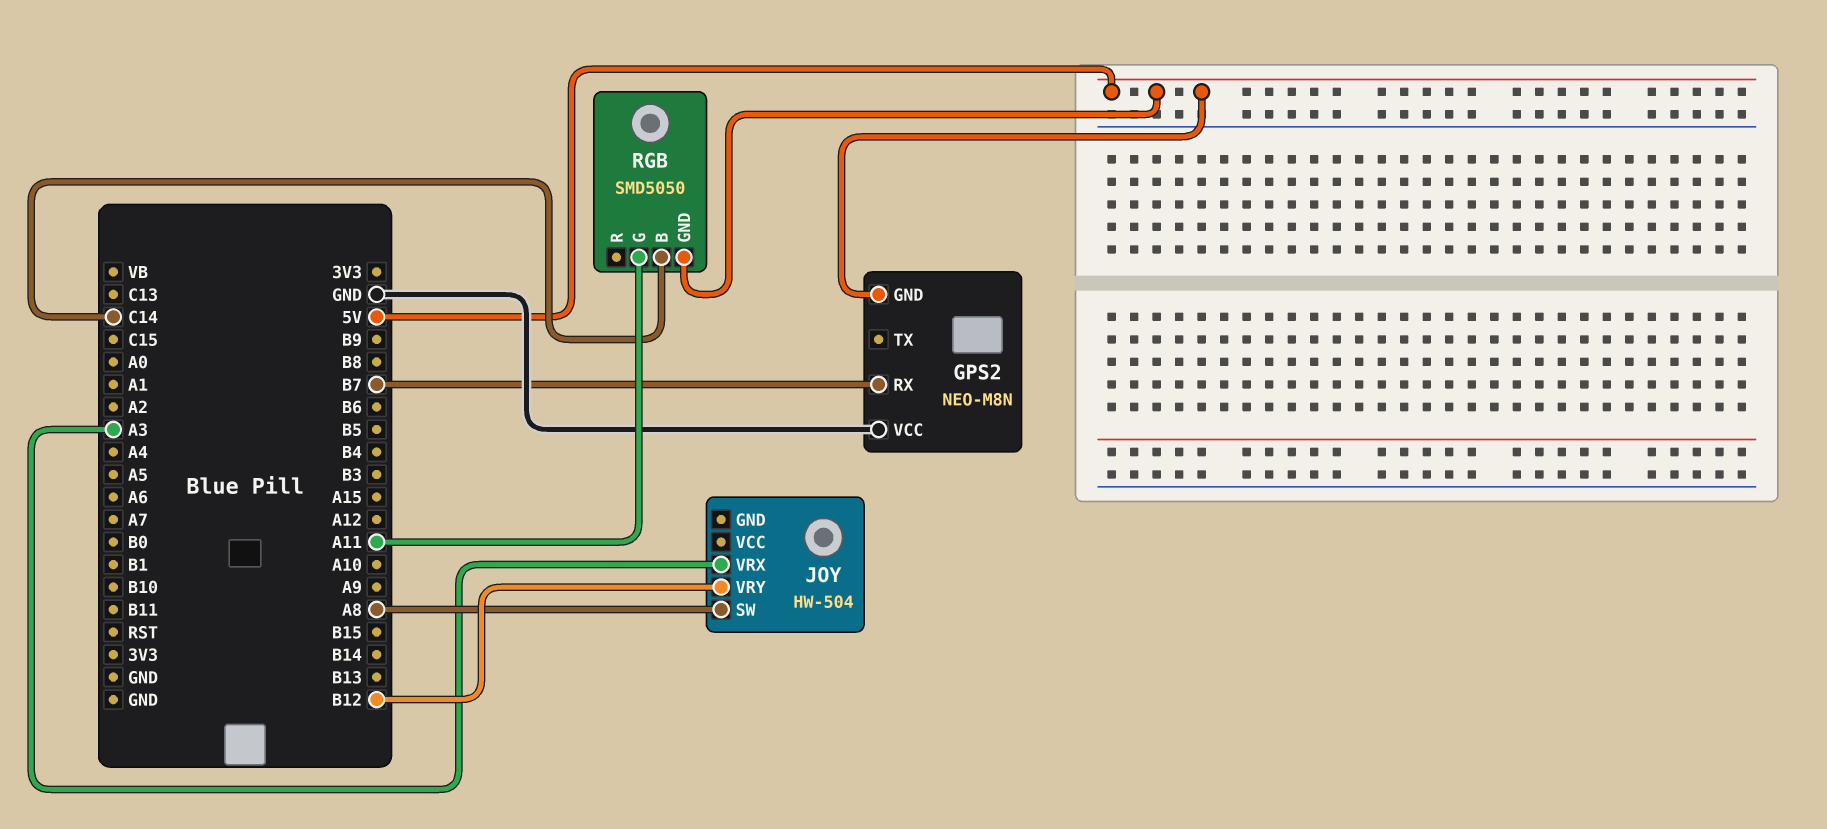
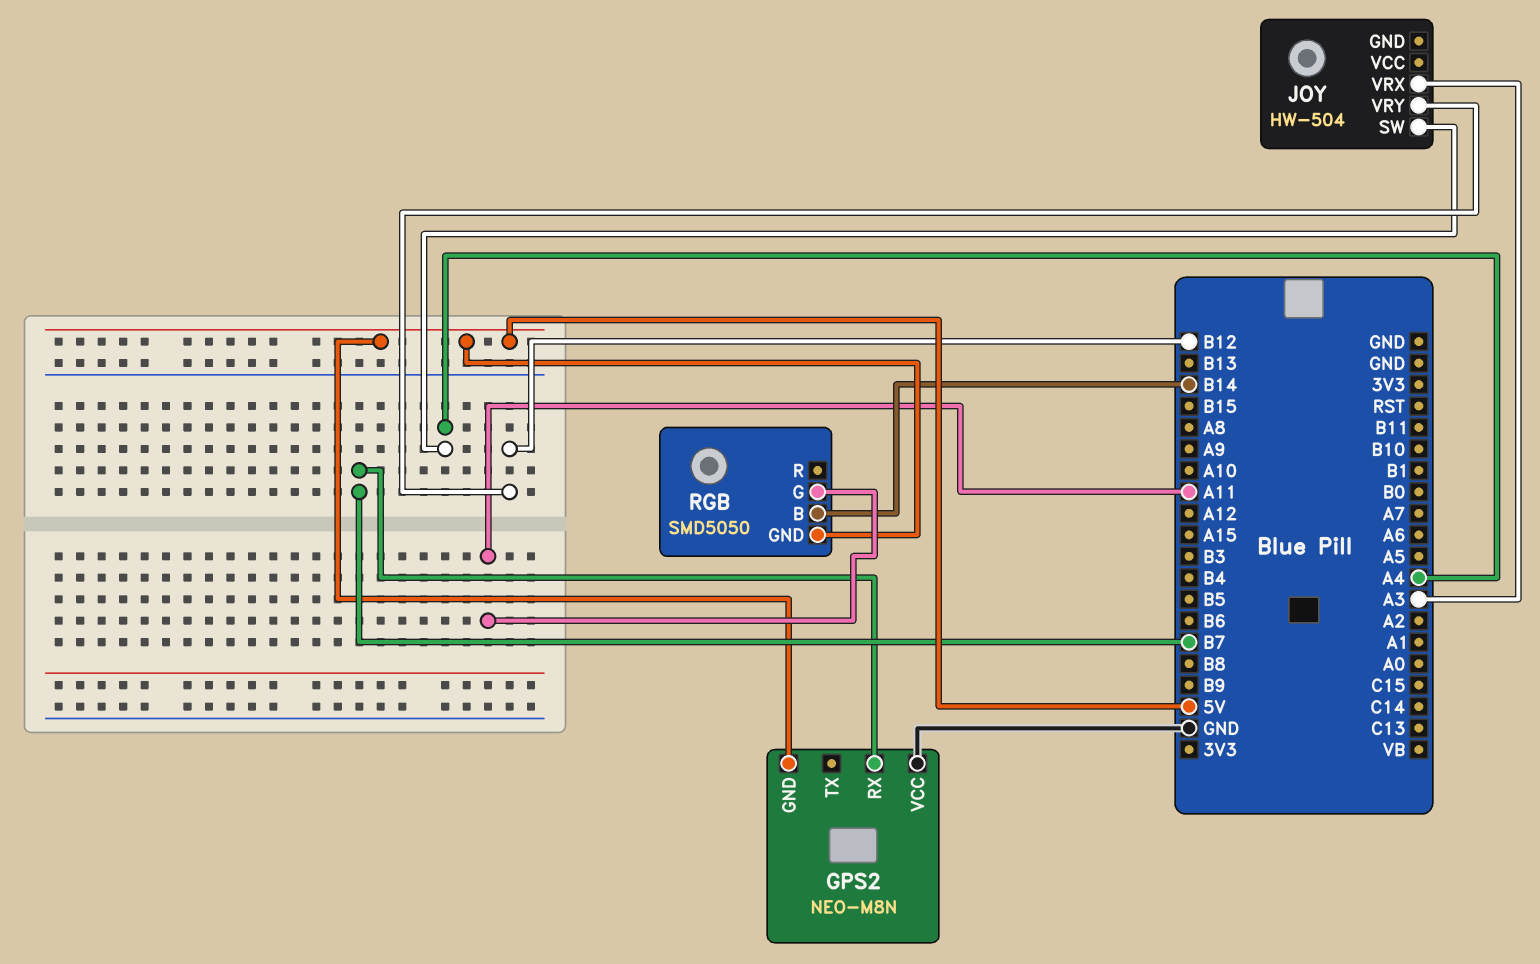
JOY pin SW: A8 -> A4
RGB pin B: C14 -> B14

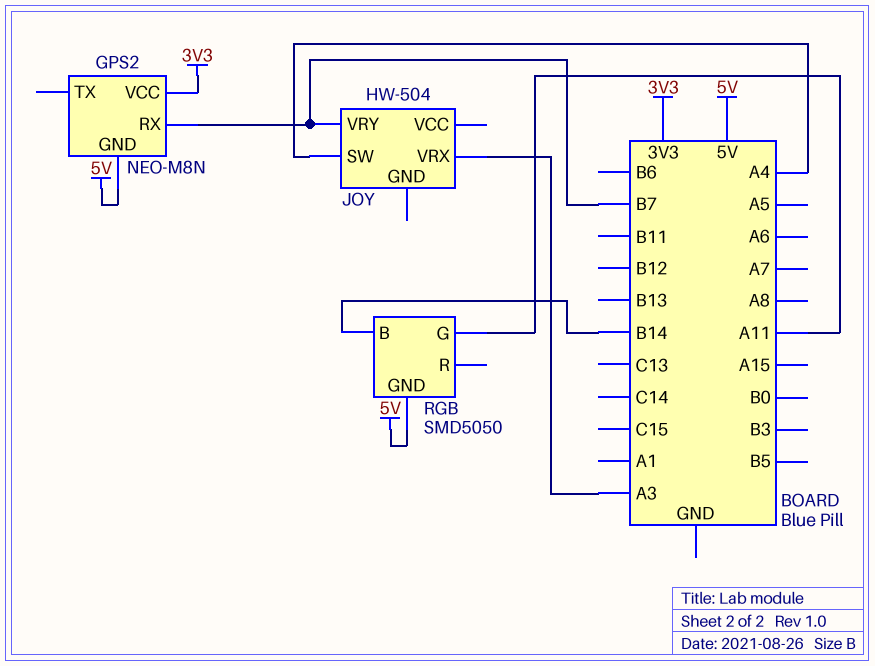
GPS2 pin VCC: GND -> 3V3
JOY pin VRY: B12 -> B7

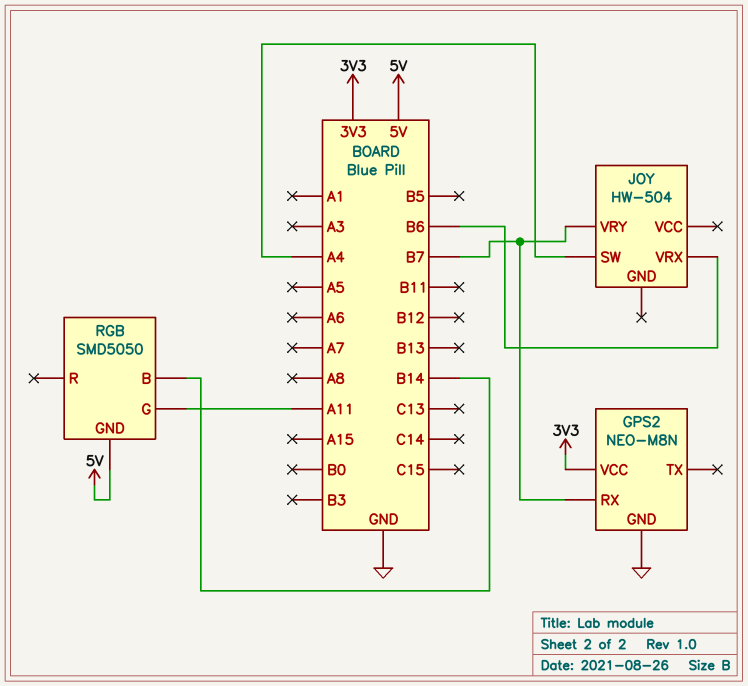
GPS2 pin GND: 5V -> GND
JOY pin VRX: A3 -> B6

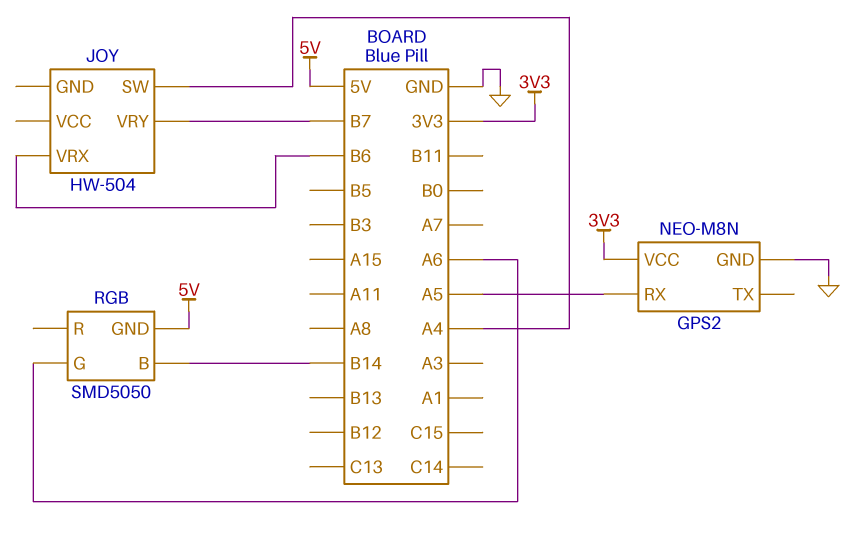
GPS2 pin RX: B7 -> A5
RGB pin G: A11 -> A6

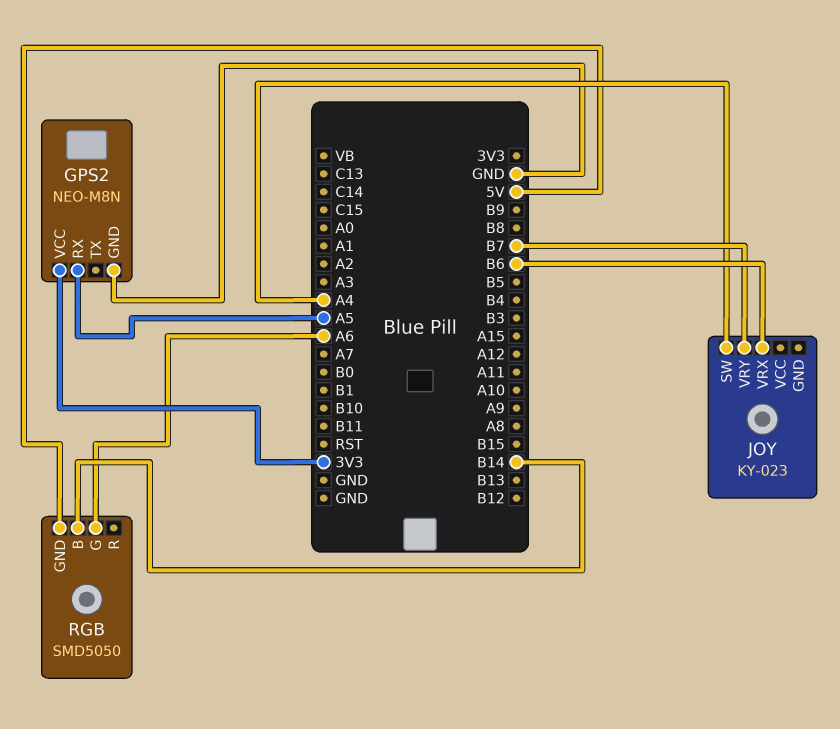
JOY: HW-504 -> KY-023

